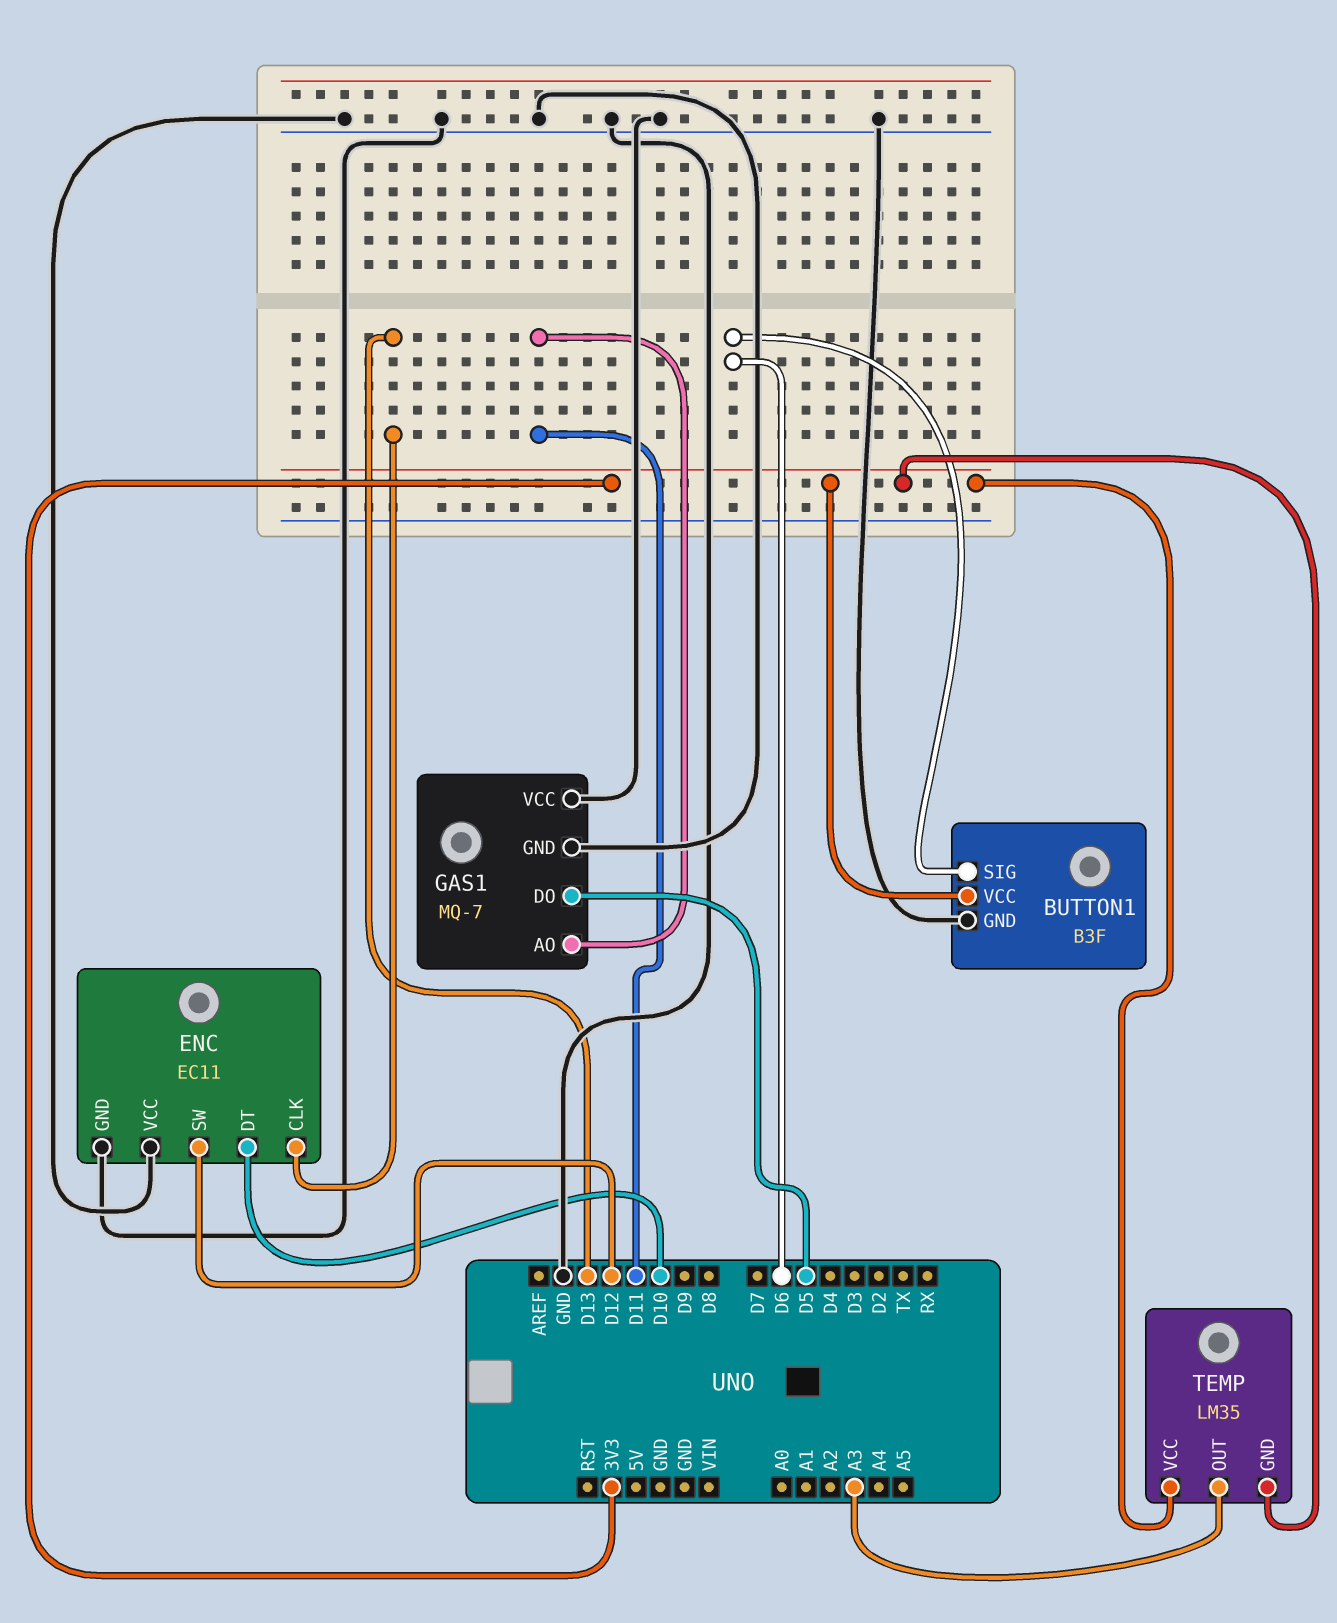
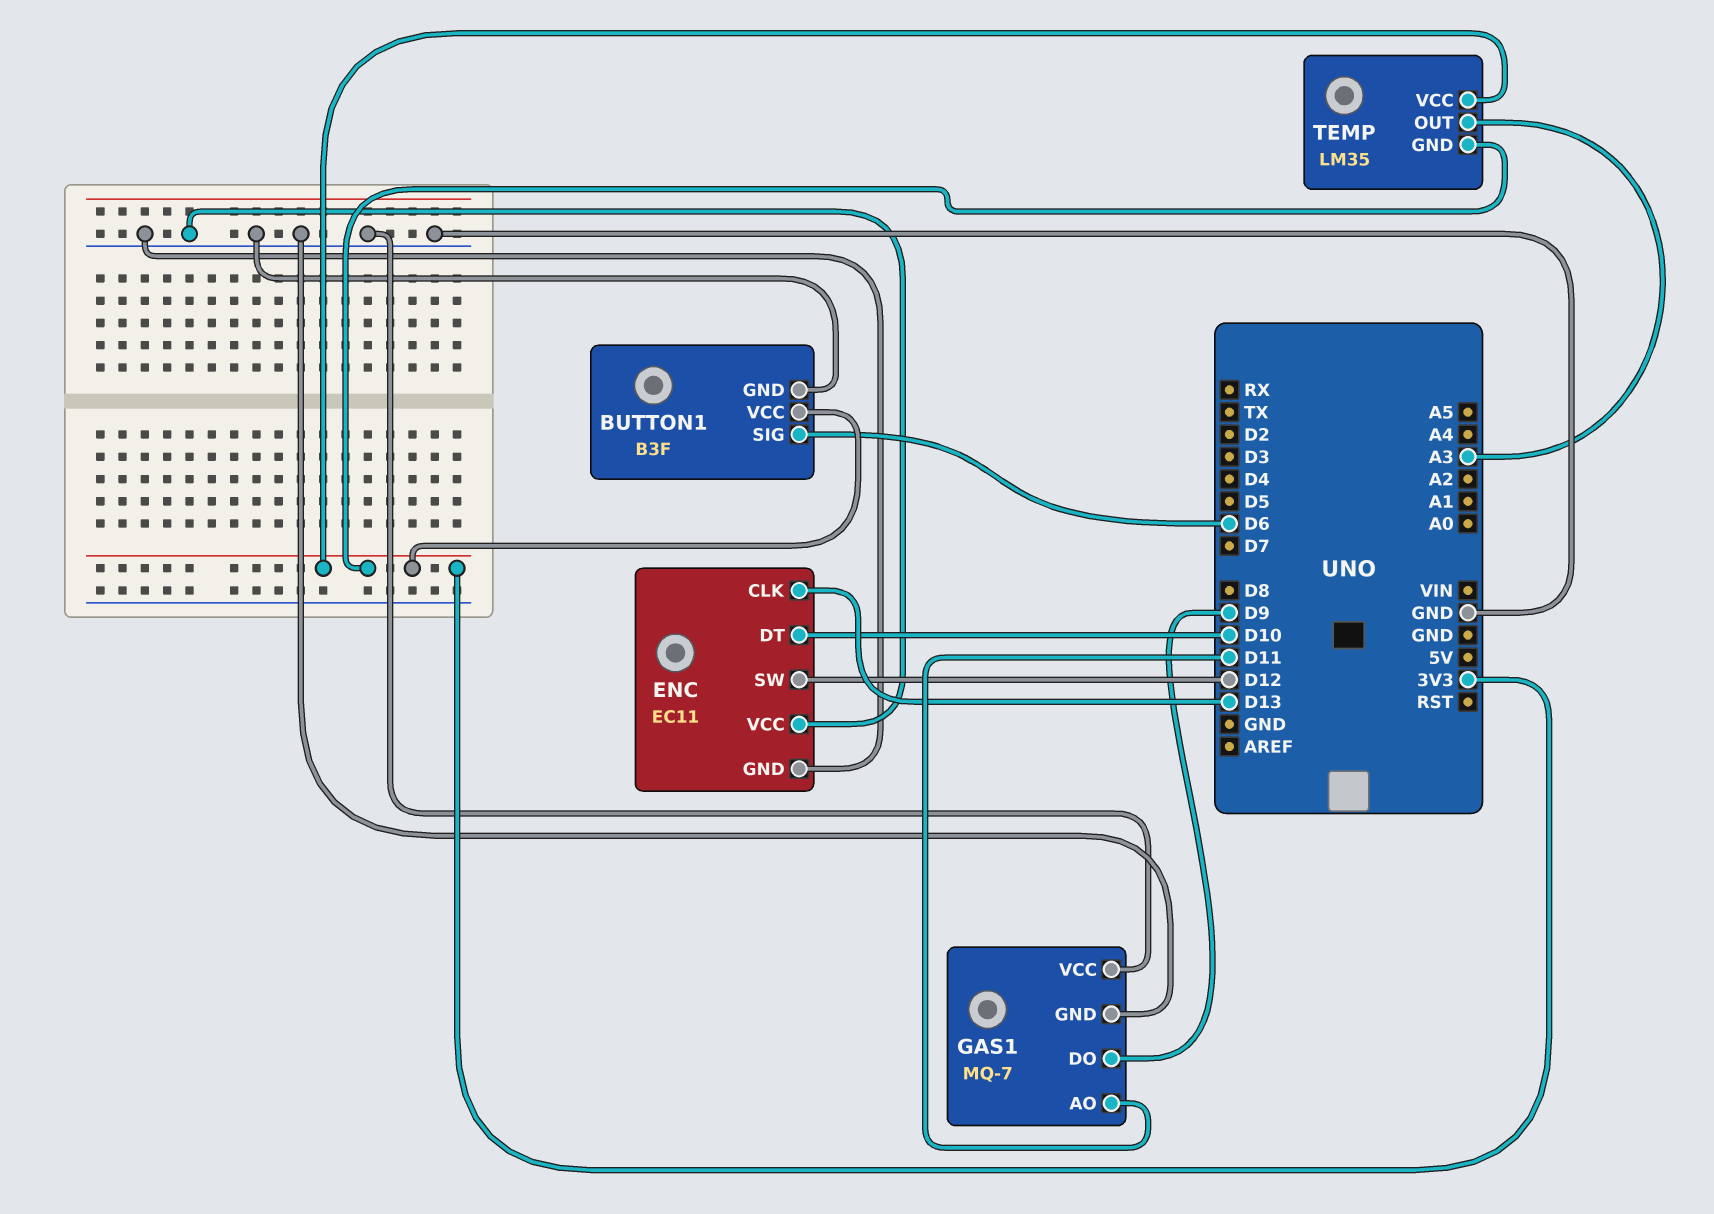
GAS1 pin DO: D5 -> D9

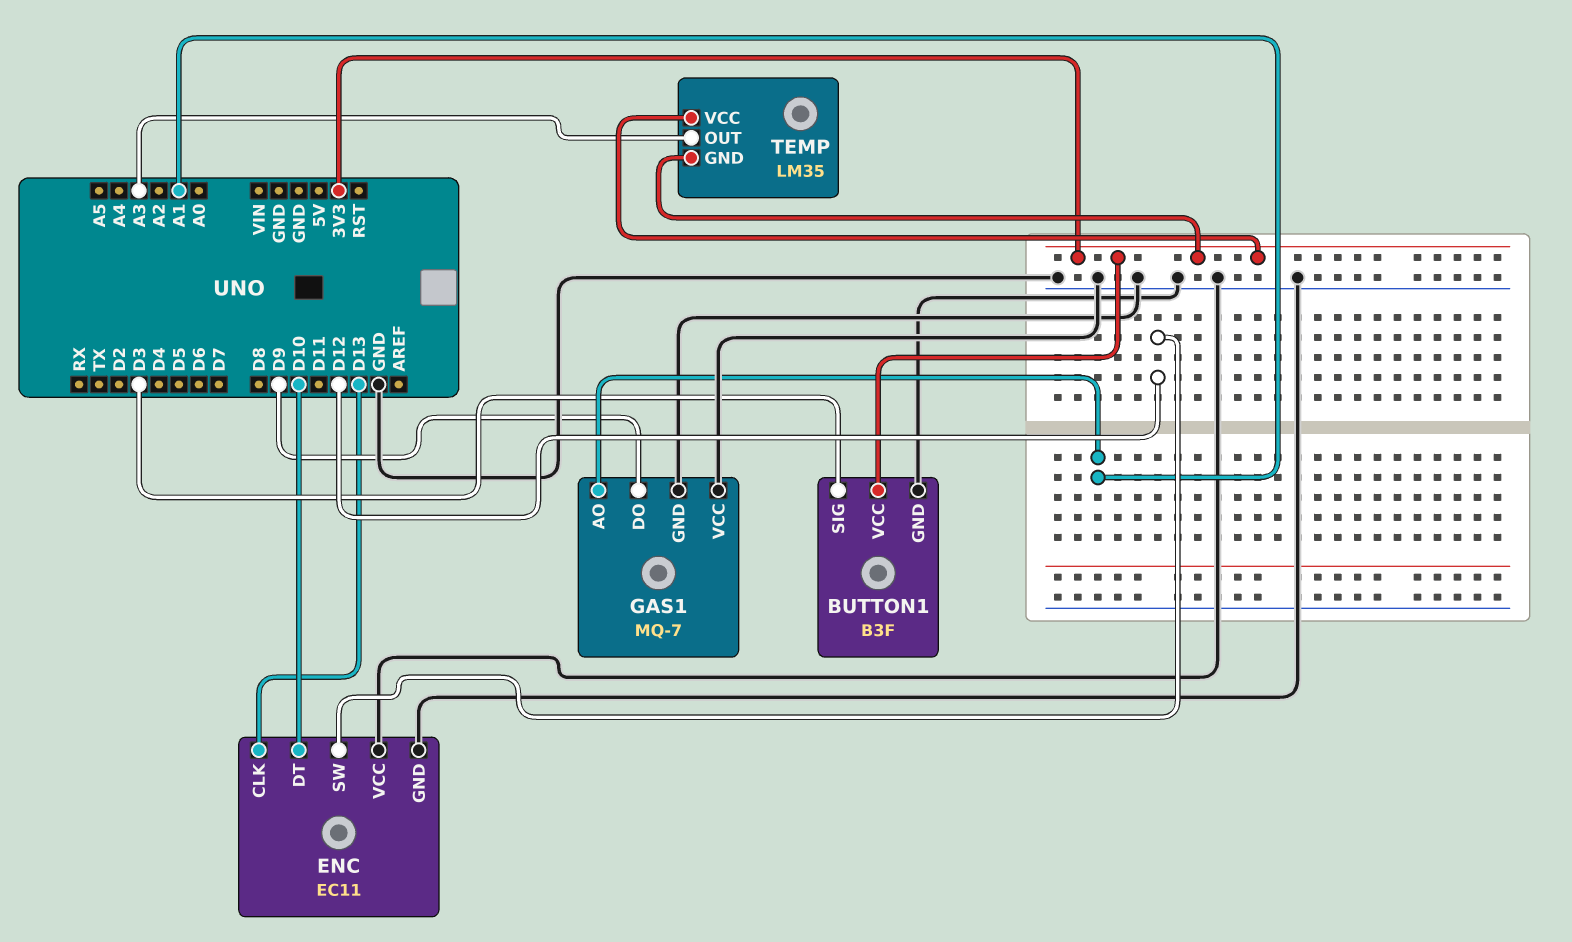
BUTTON1 pin SIG: D6 -> D3
GAS1 pin AO: D11 -> A1

